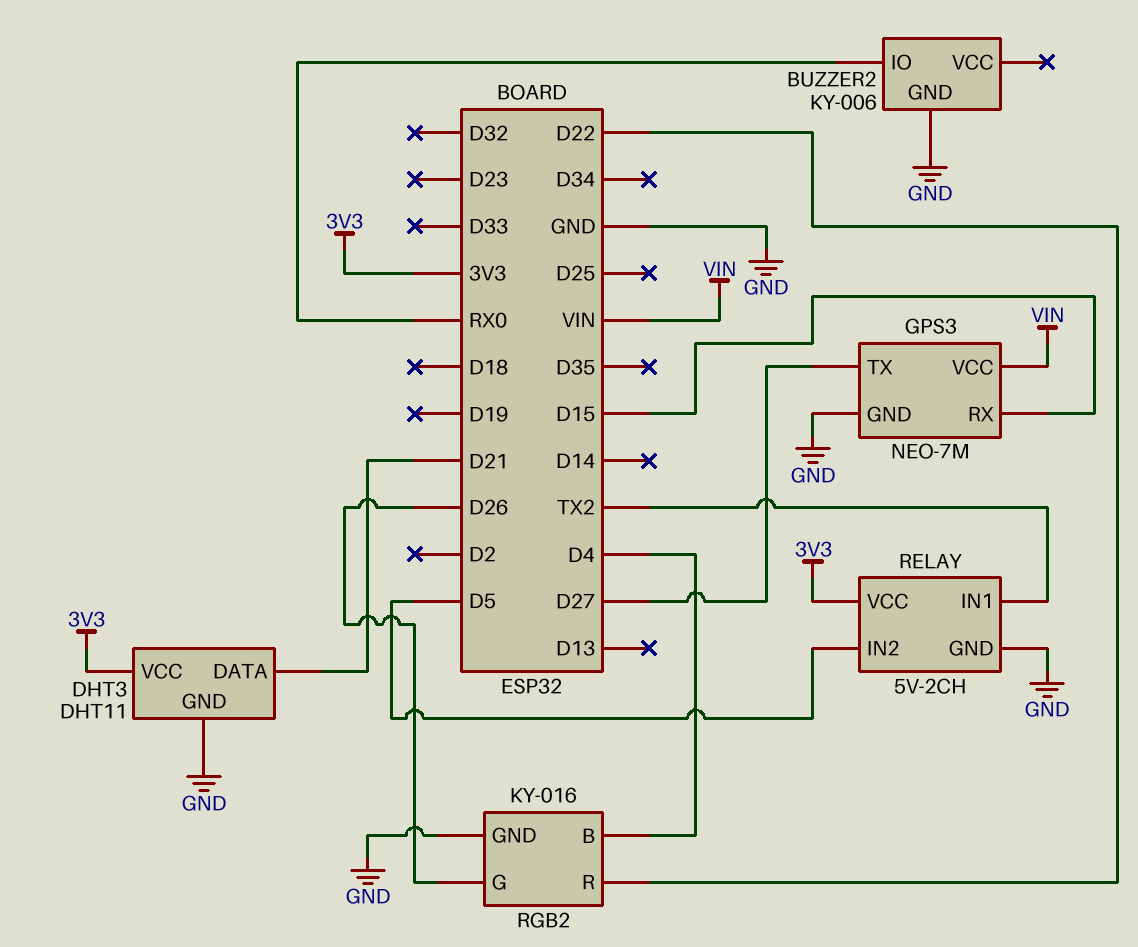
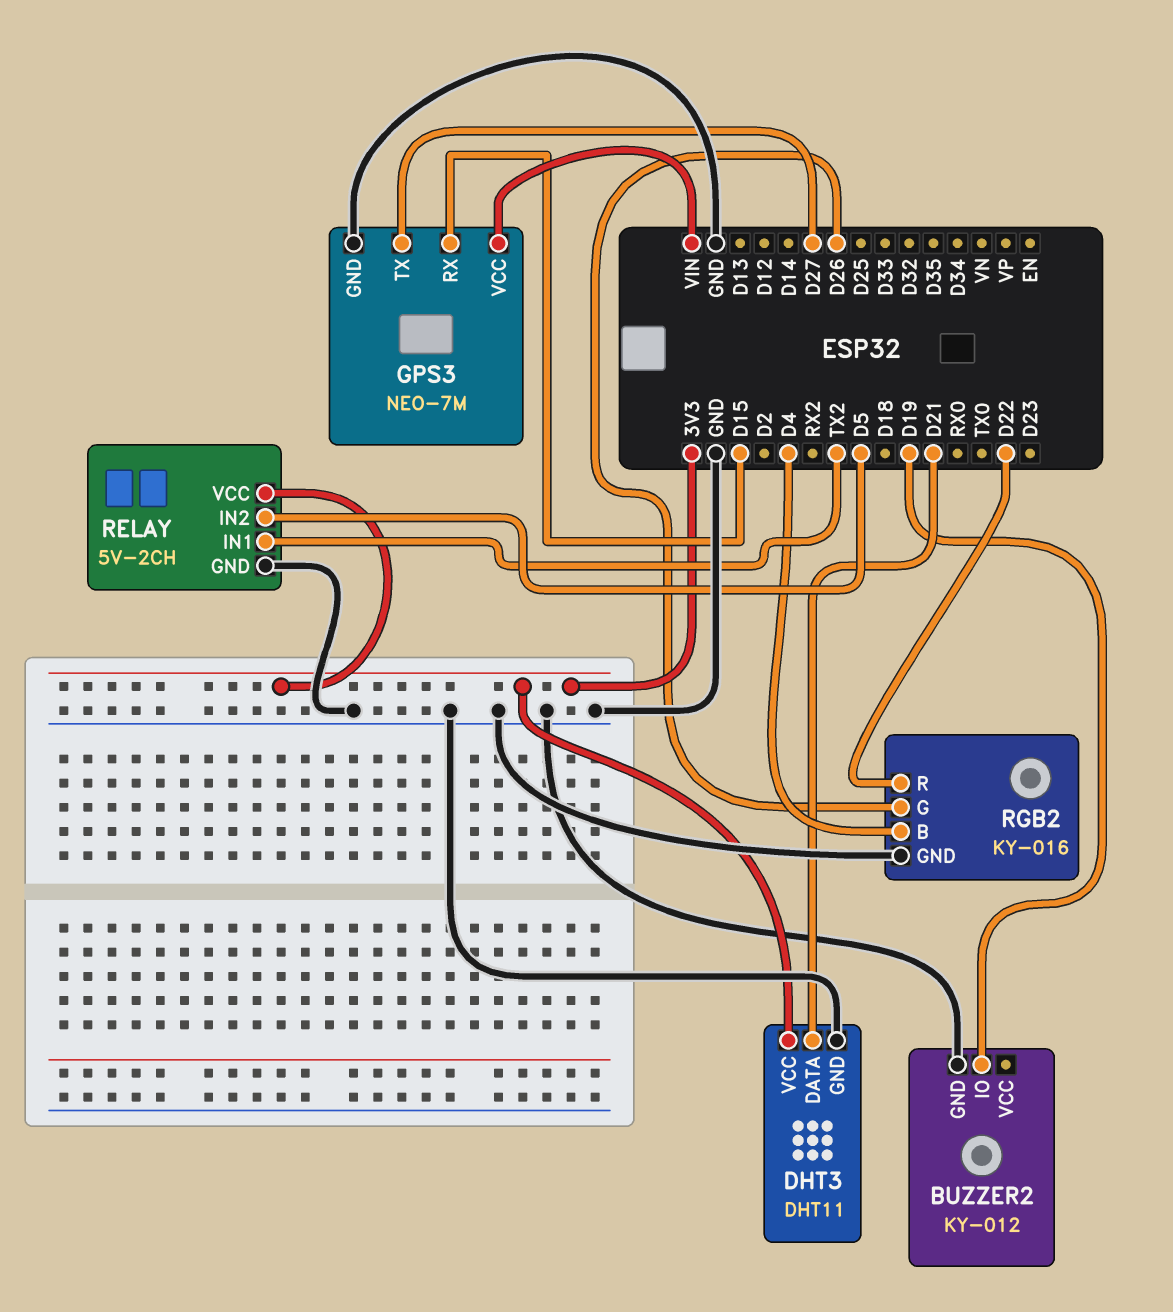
BUZZER2: KY-006 -> KY-012
BUZZER2 pin IO: RX0 -> D19

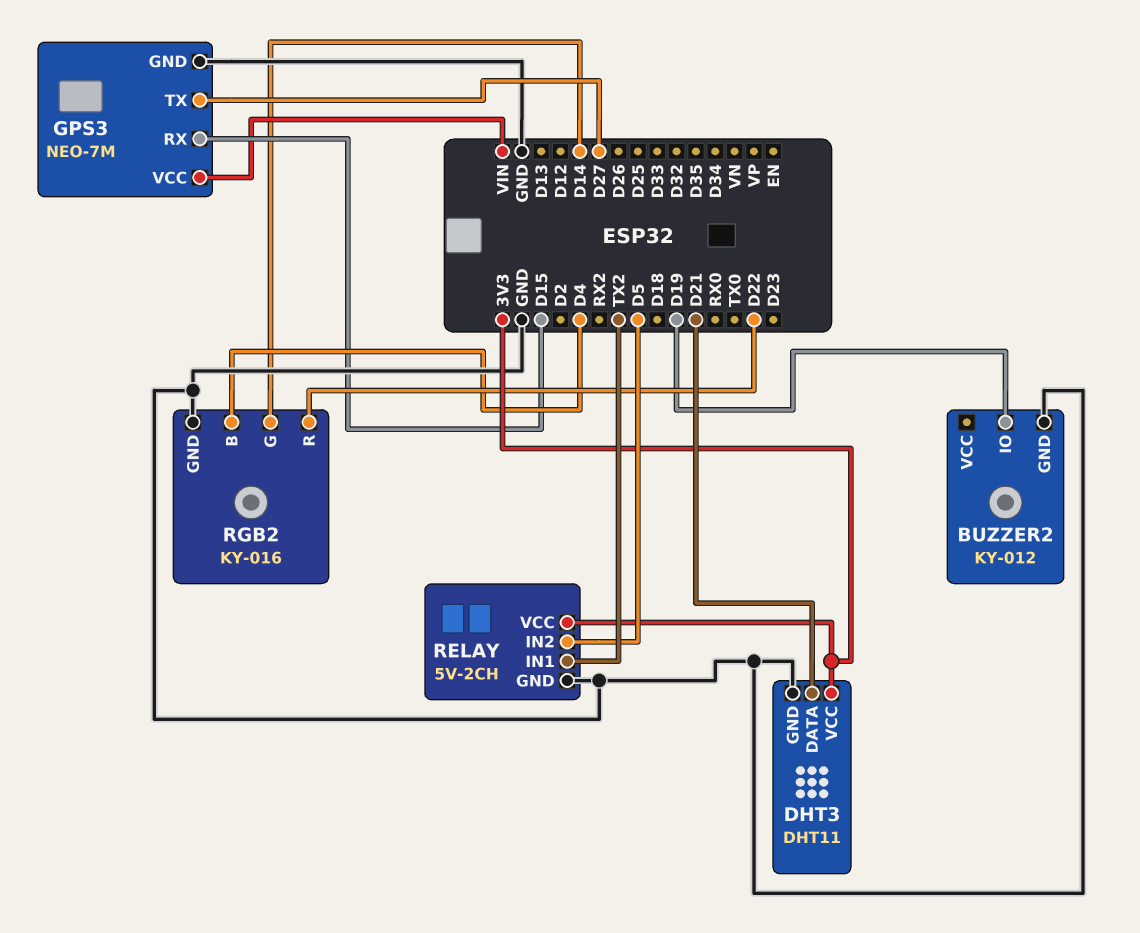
RGB2 pin G: D26 -> D14

